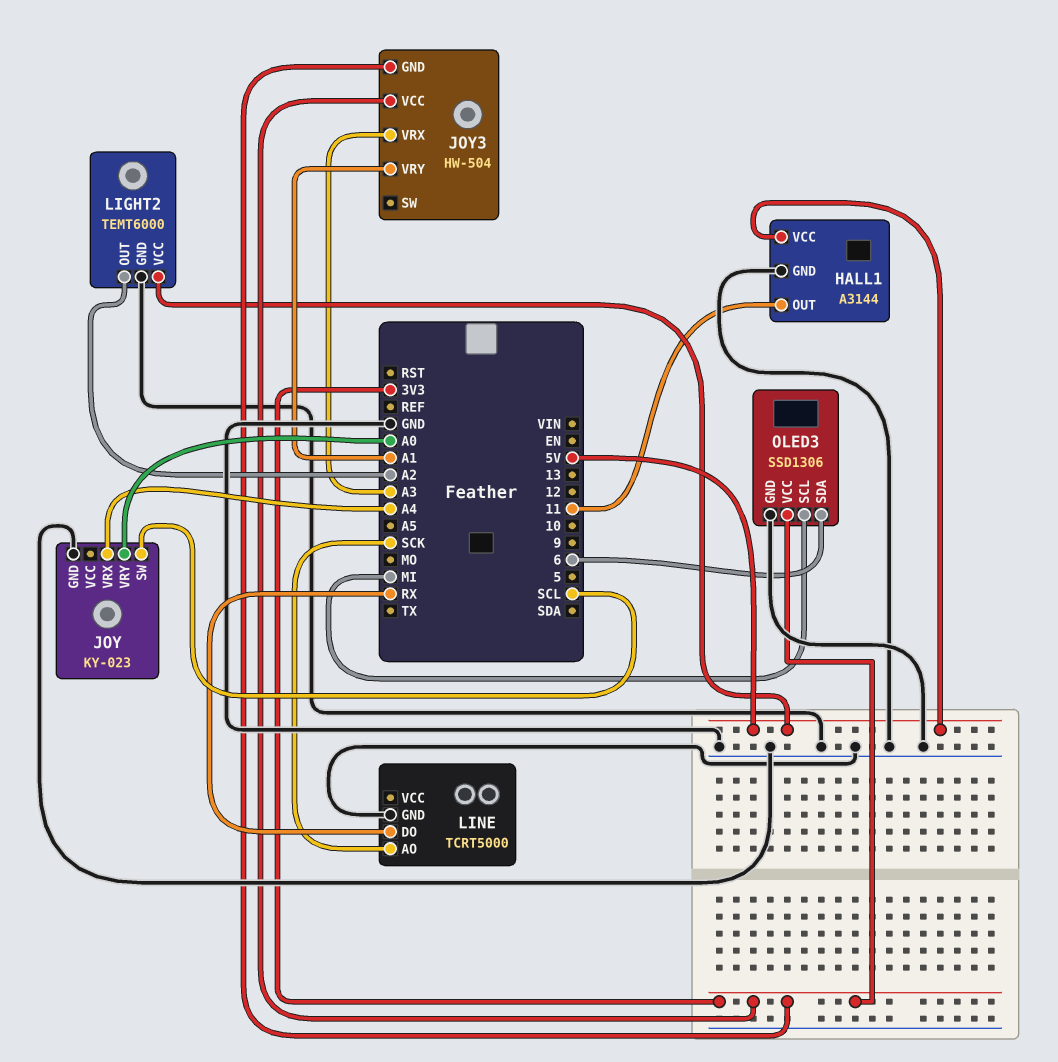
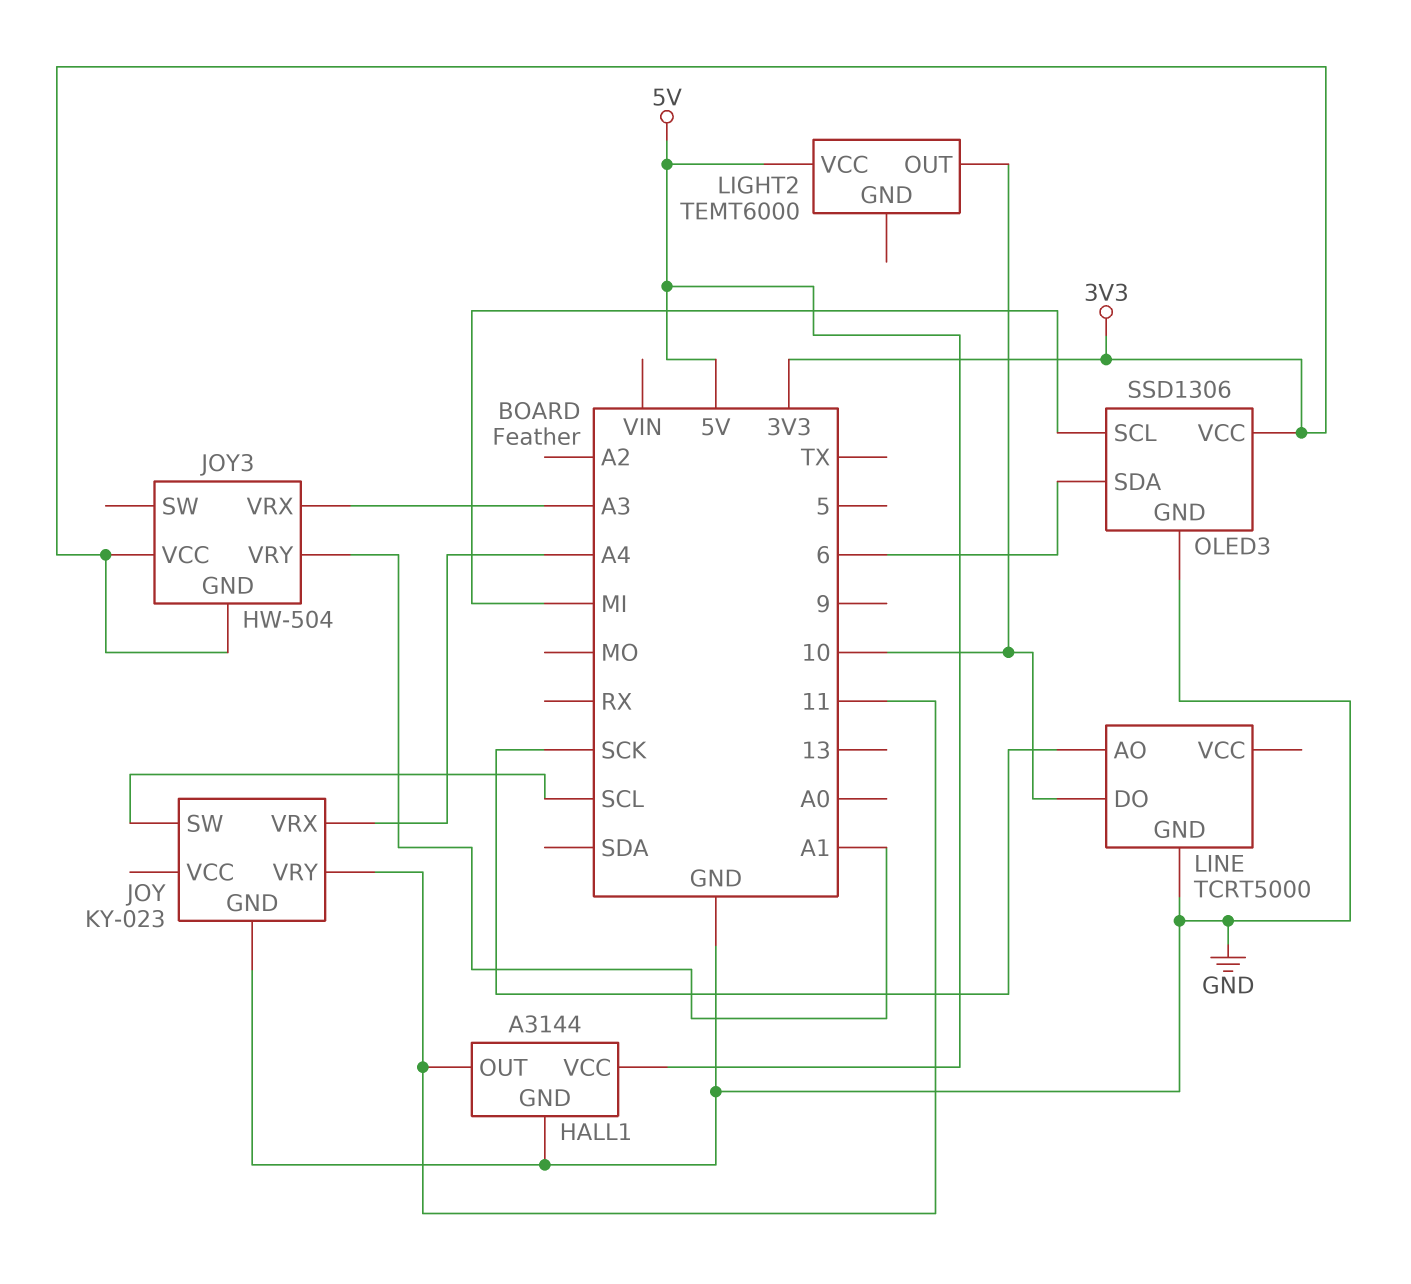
JOY pin VRY: A0 -> 11
LIGHT2 pin GND: GND -> none
LIGHT2 pin OUT: A2 -> 10
LINE pin DO: RX -> 10

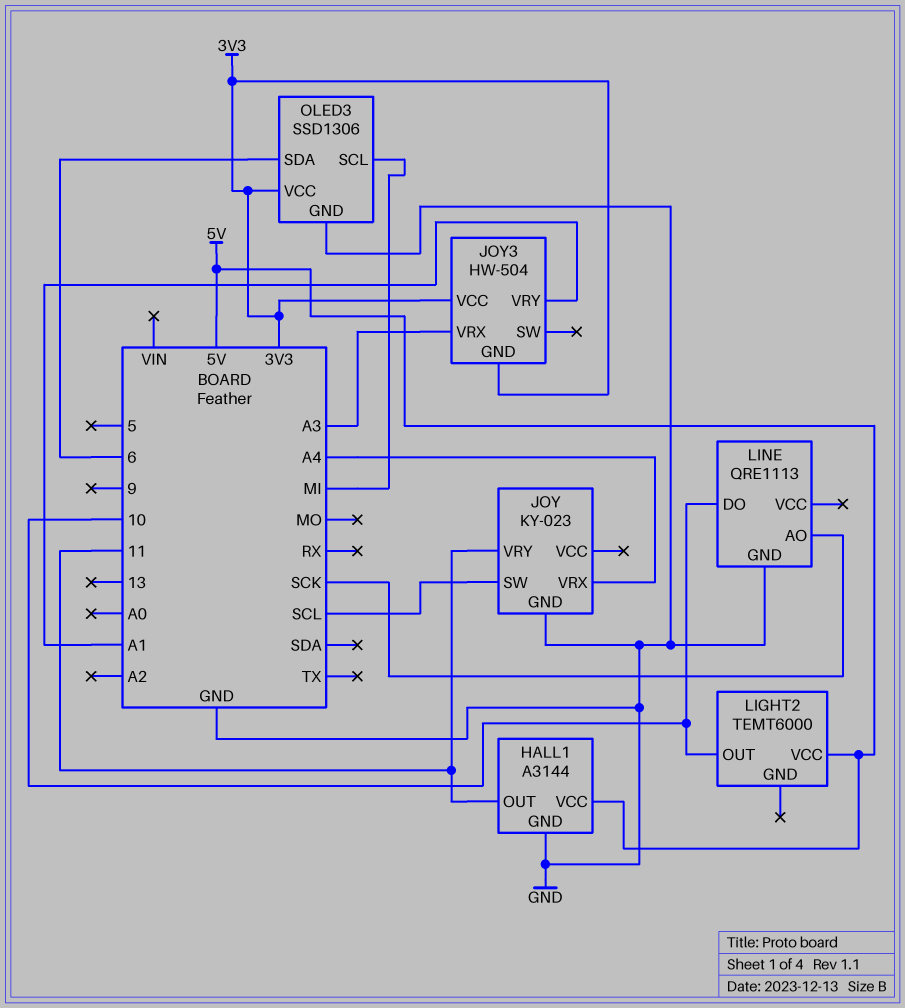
LINE: TCRT5000 -> QRE1113

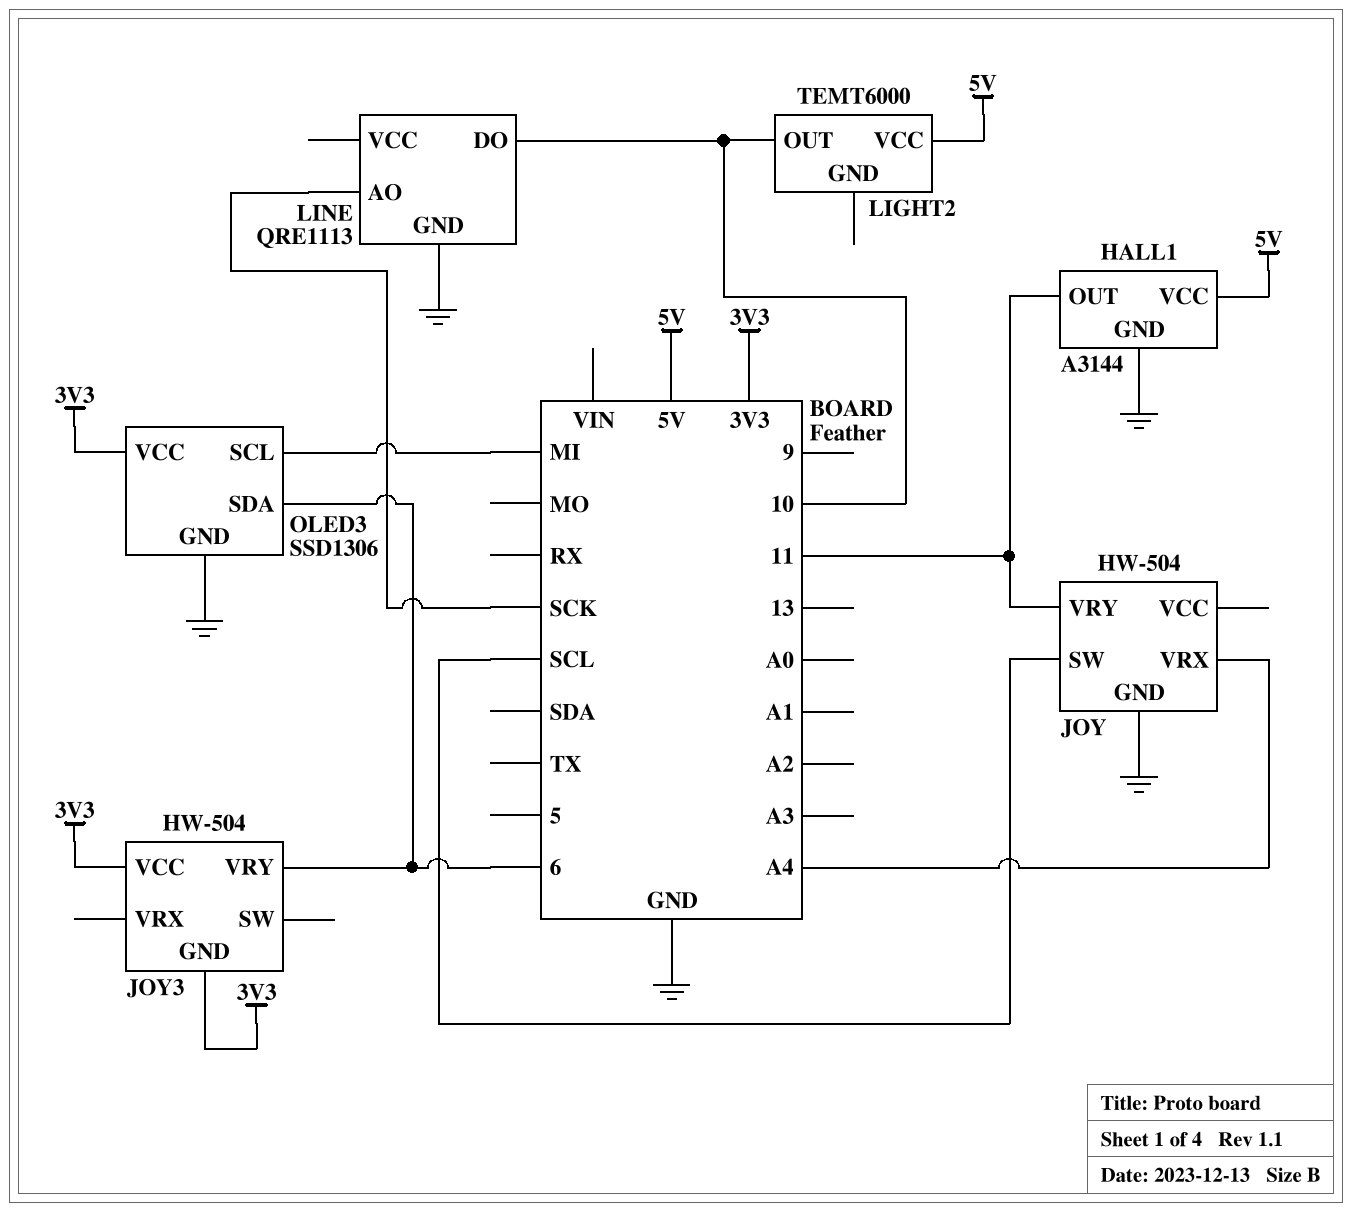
JOY: KY-023 -> HW-504
JOY3 pin VRX: A3 -> none
JOY3 pin VRY: A1 -> 6

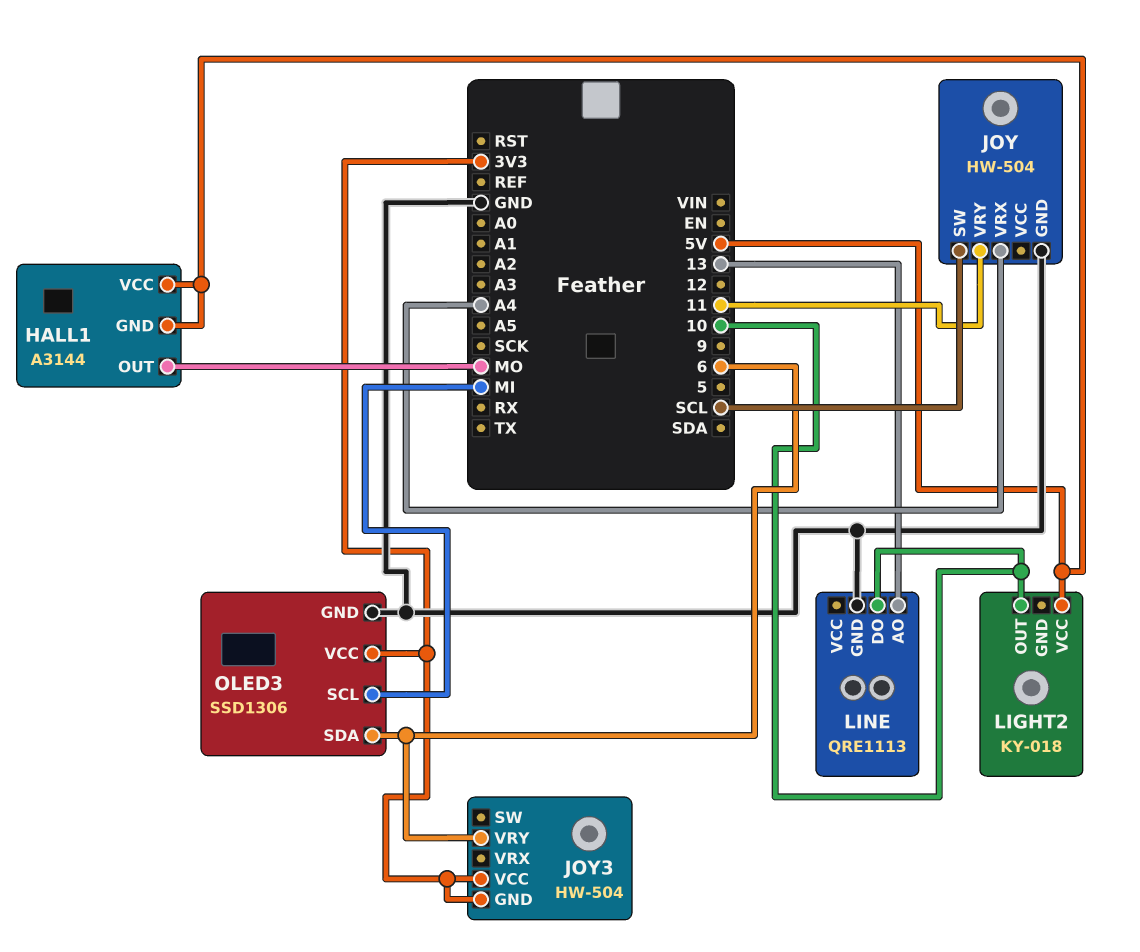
HALL1 pin GND: GND -> 5V
HALL1 pin OUT: 11 -> MO
LIGHT2: TEMT6000 -> KY-018
LINE pin AO: SCK -> 13

